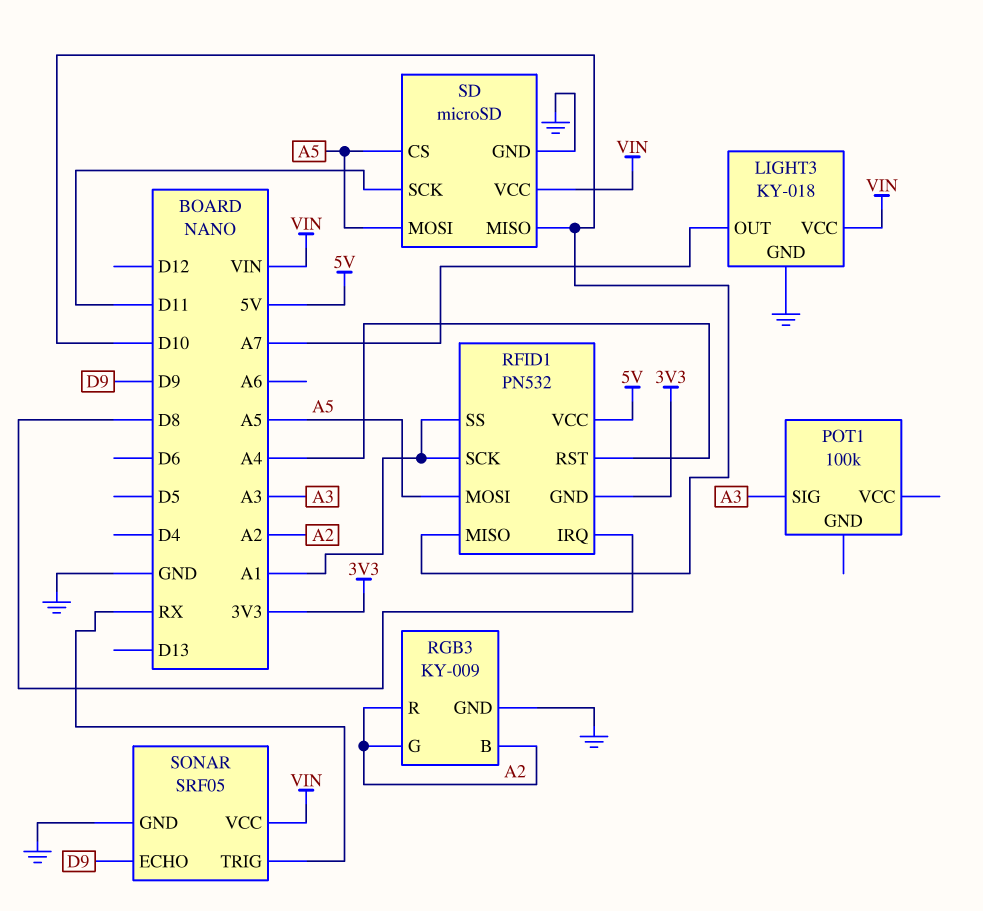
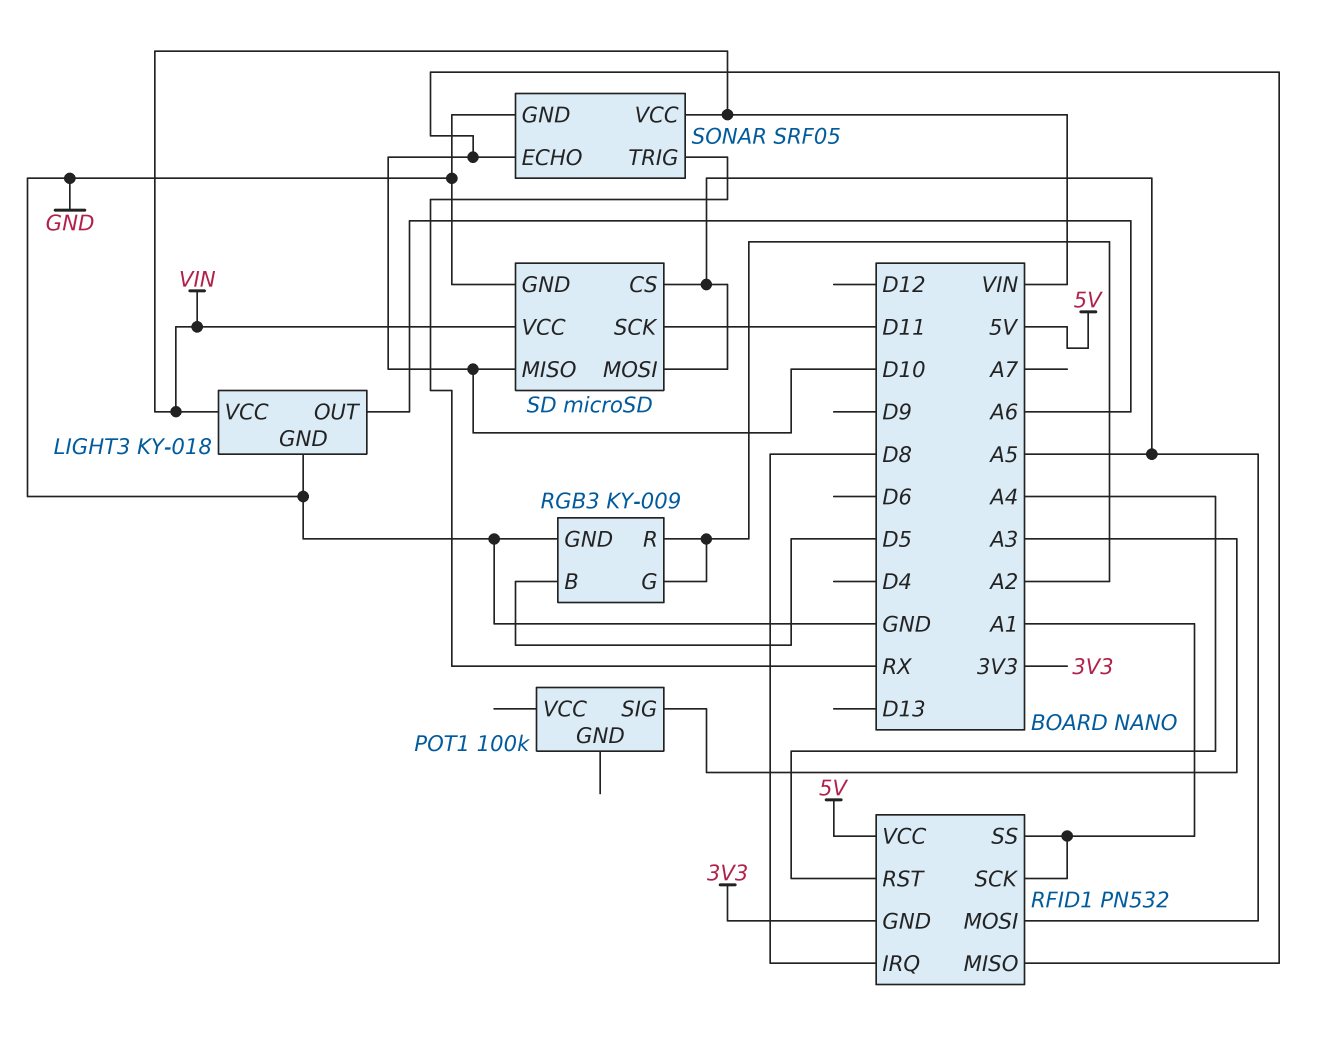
LIGHT3 pin OUT: A7 -> A6
RGB3 pin B: A2 -> D5
SONAR pin ECHO: D9 -> D10

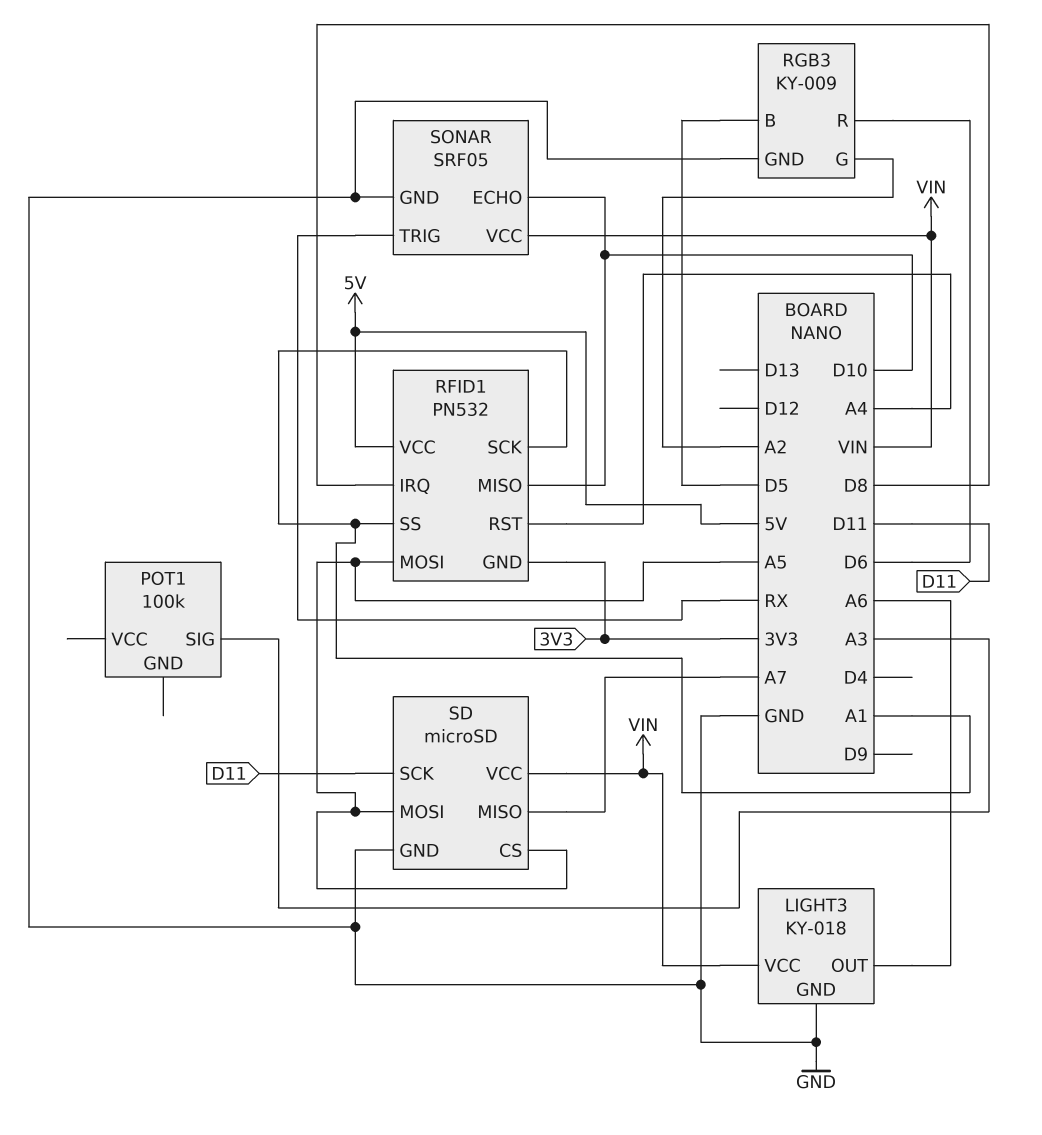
RGB3 pin R: A2 -> D6
SD pin MISO: D10 -> A7

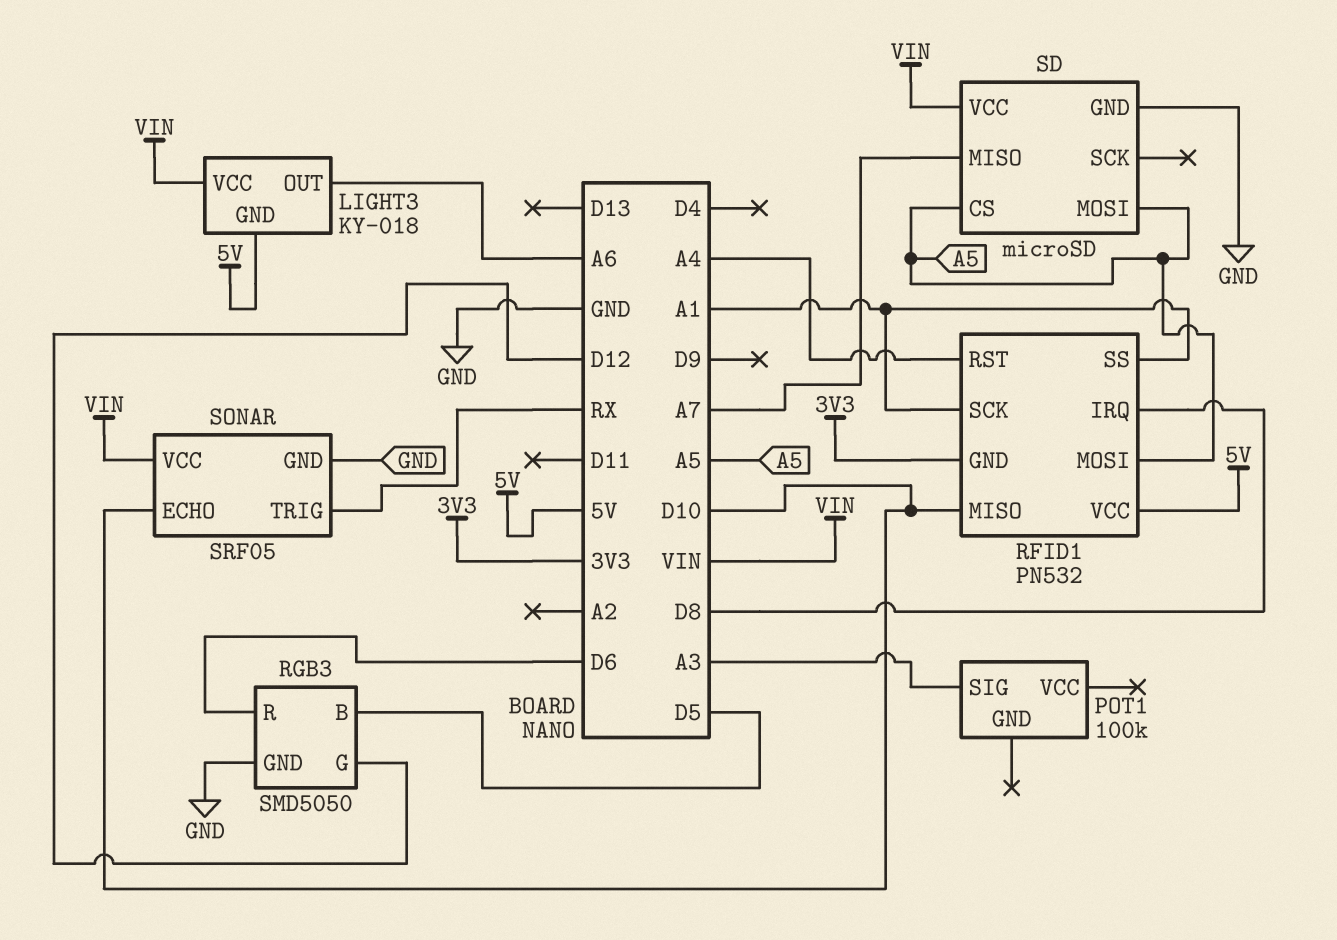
LIGHT3 pin GND: GND -> 5V
RGB3: KY-009 -> SMD5050
RGB3 pin G: A2 -> D12
SD pin SCK: D11 -> none

